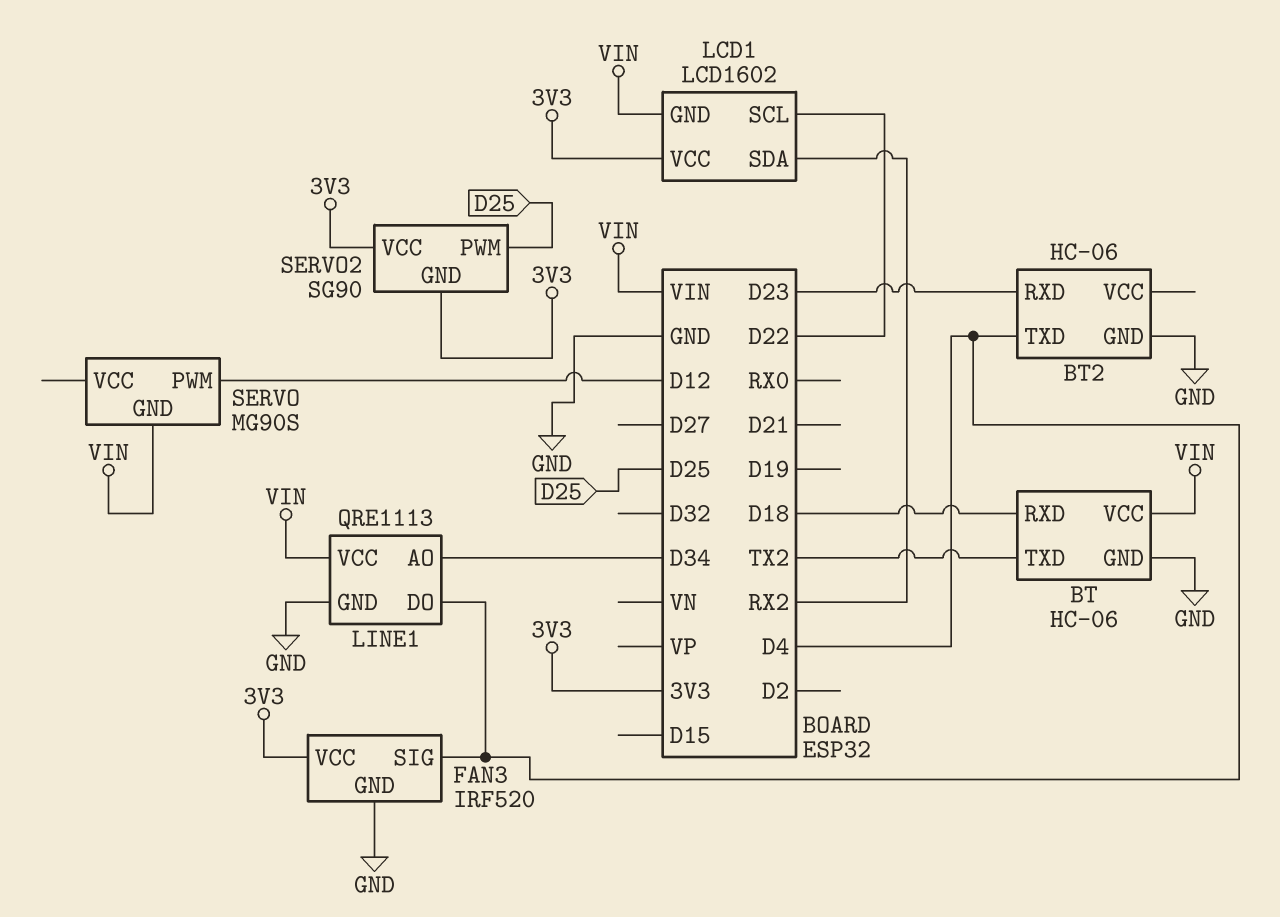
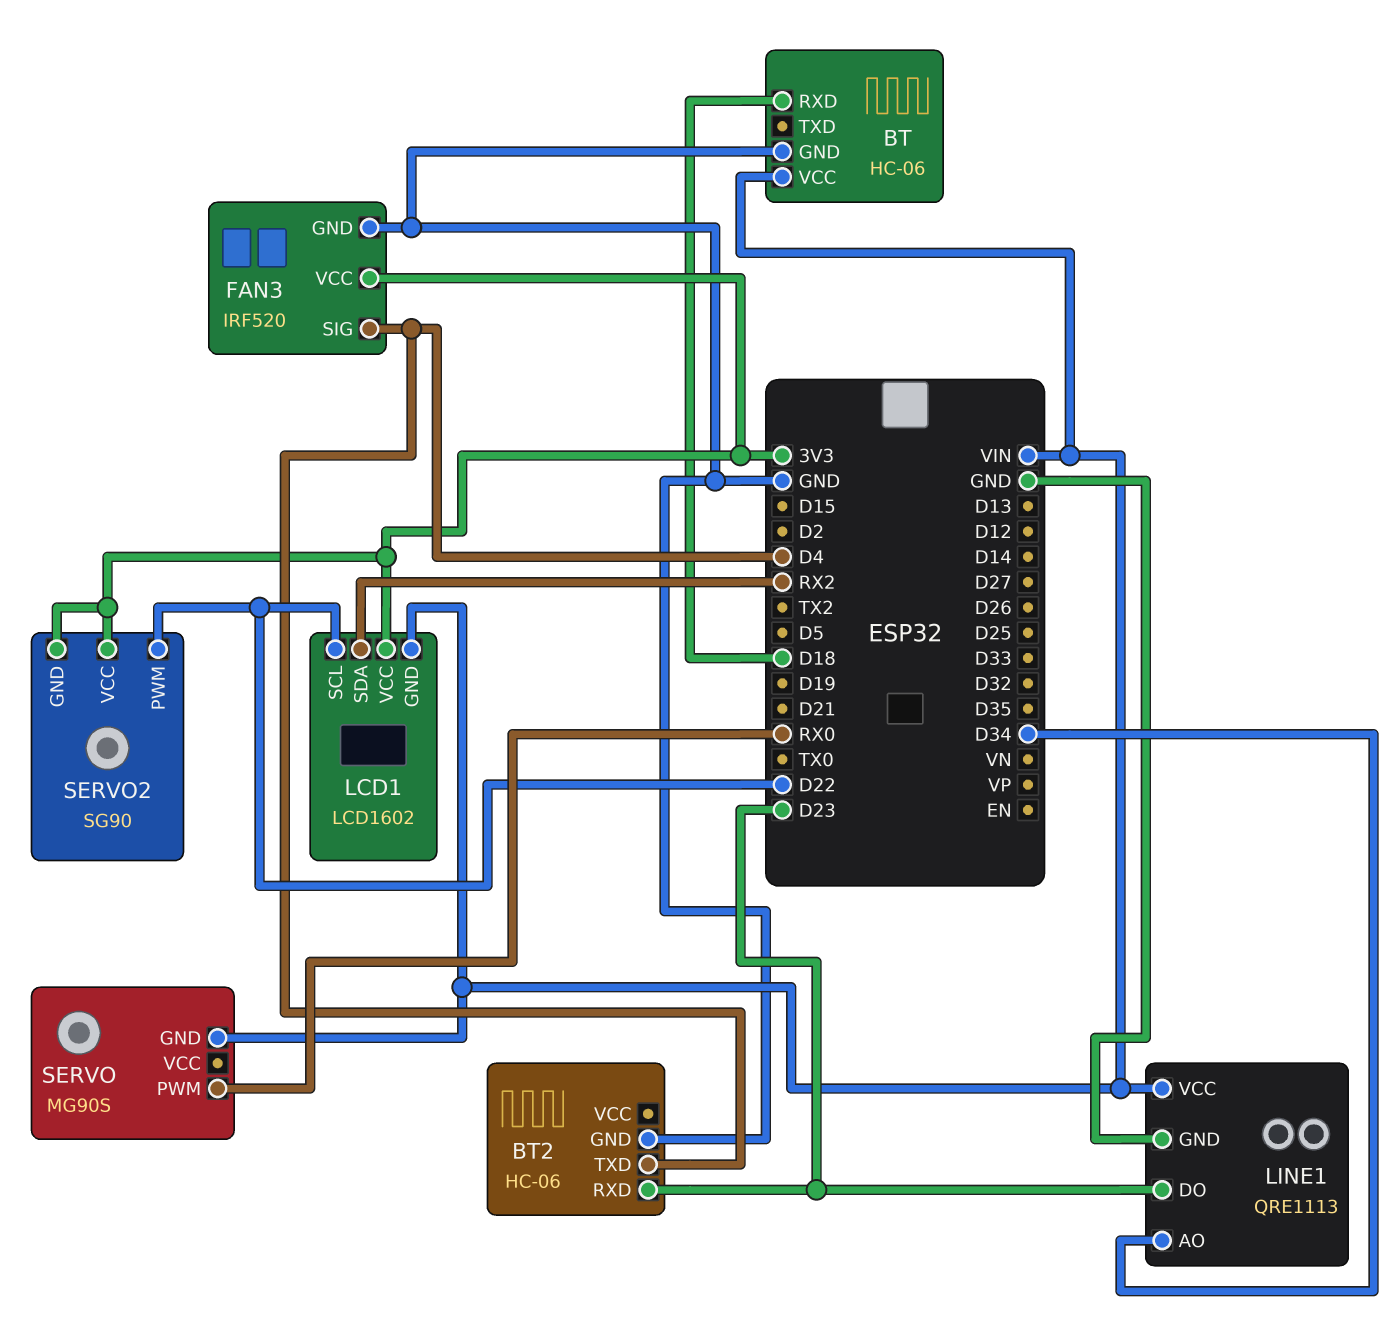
BT pin TXD: TX2 -> none
LINE1 pin DO: D4 -> D23
SERVO pin PWM: D12 -> RX0
SERVO2 pin PWM: D25 -> D22

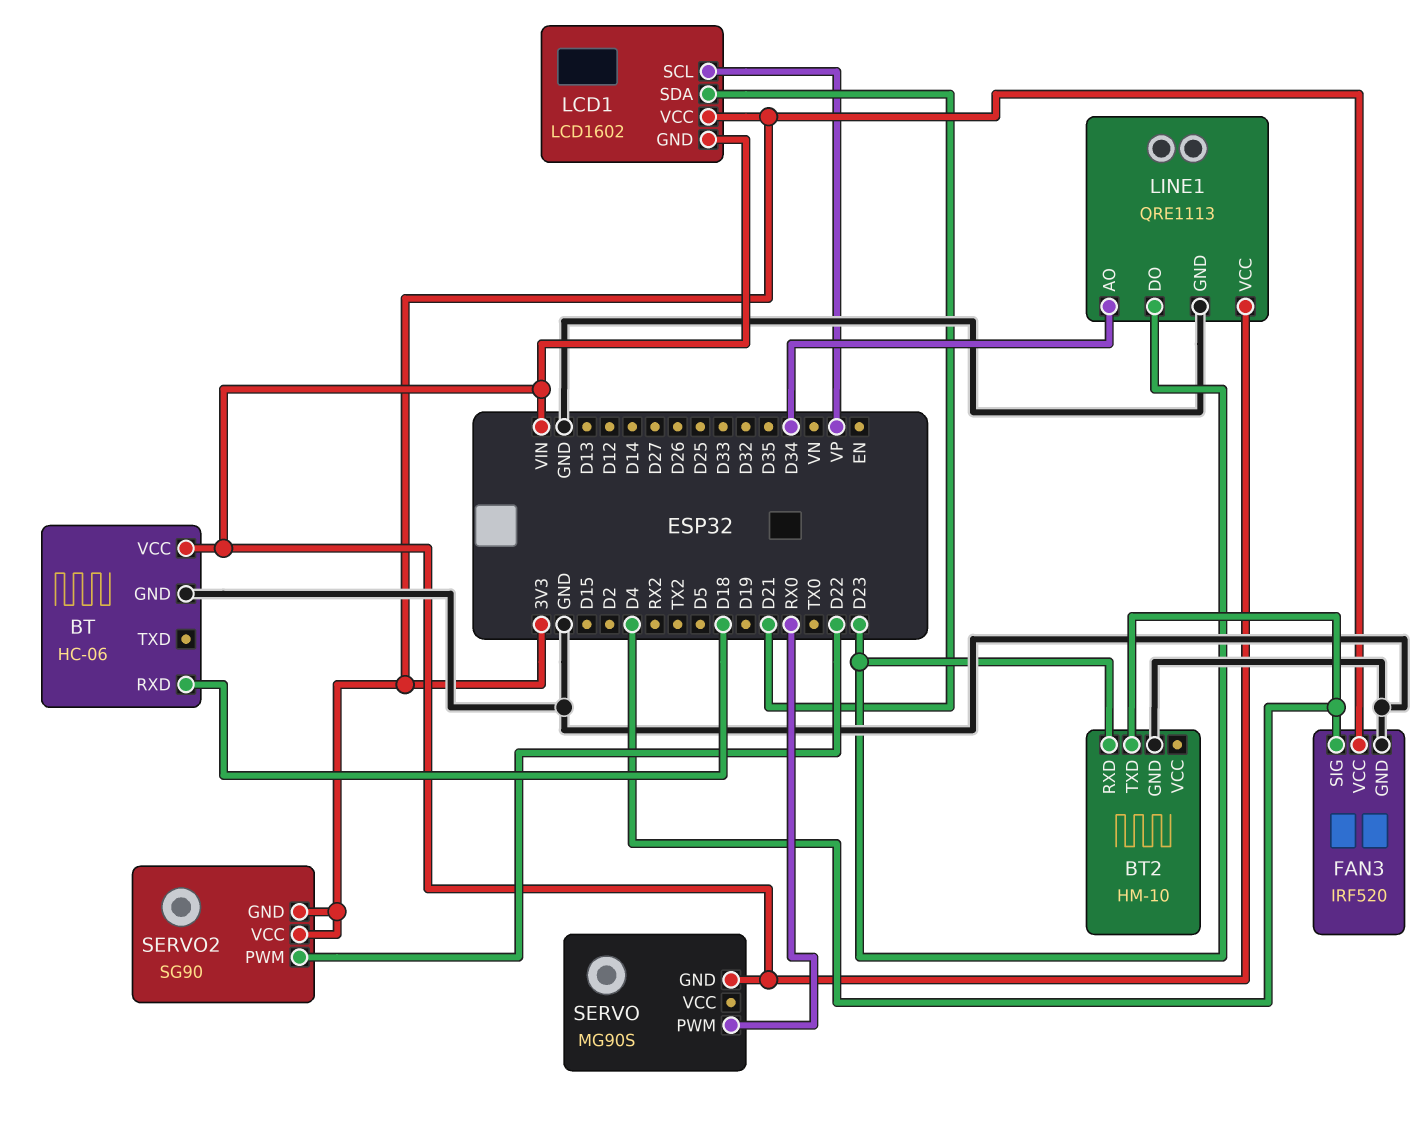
BT2: HC-06 -> HM-10
LCD1 pin SCL: D22 -> VP
LCD1 pin SDA: RX2 -> D21

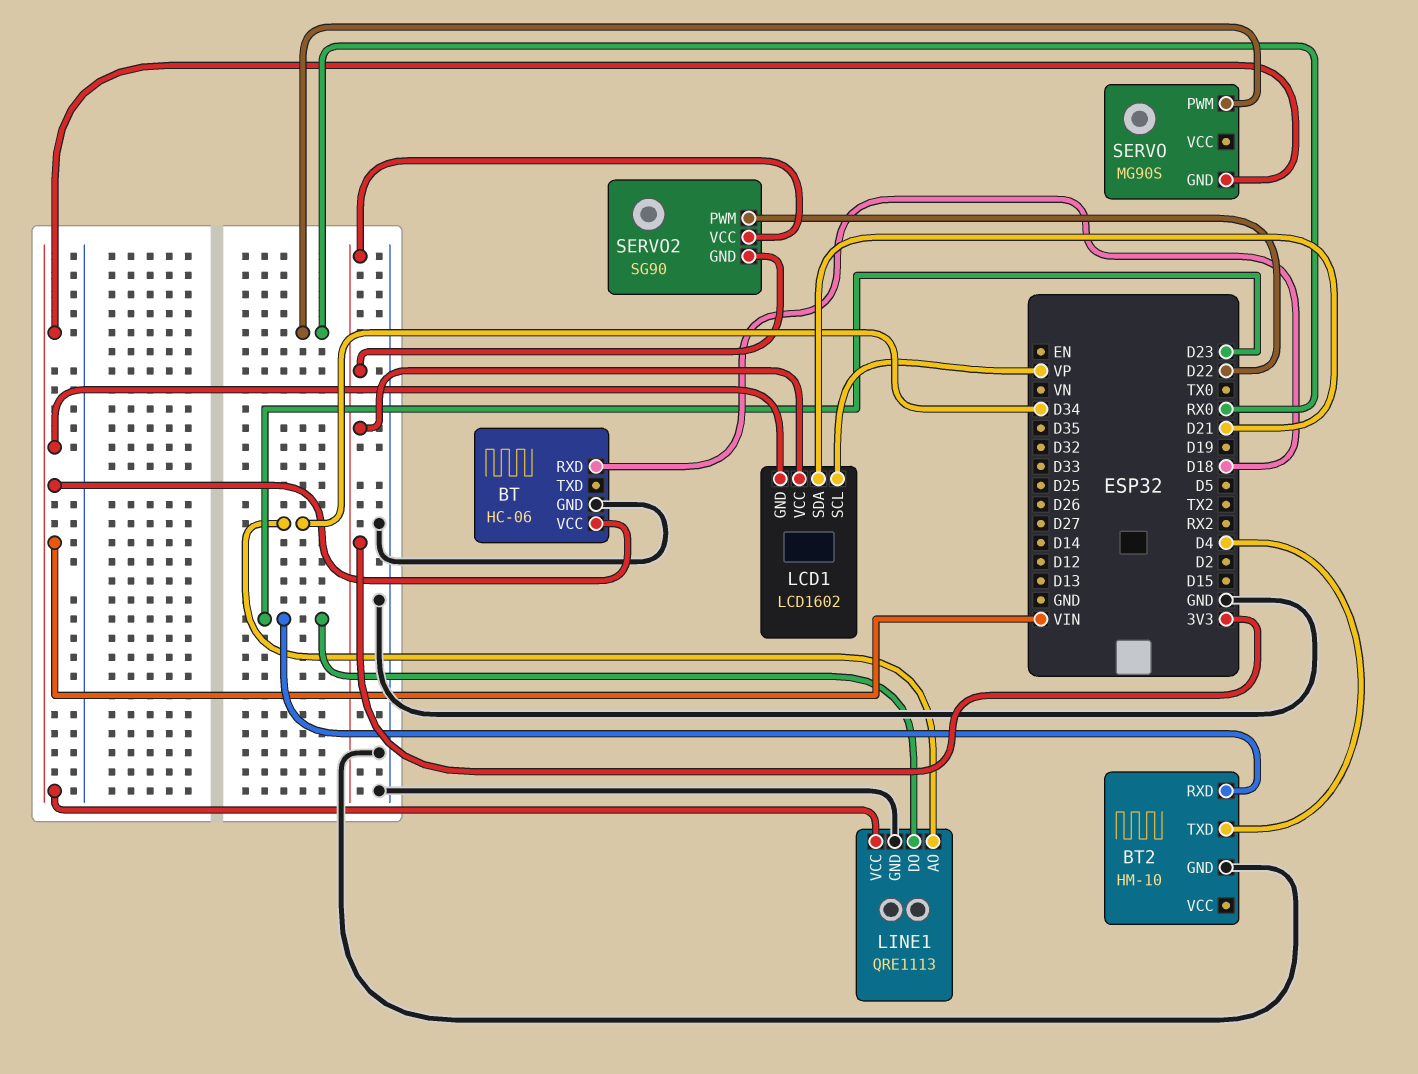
FAN3: IRF520 -> none
FAN3 pin GND: GND -> none
FAN3 pin SIG: D4 -> none
FAN3 pin VCC: 3V3 -> none

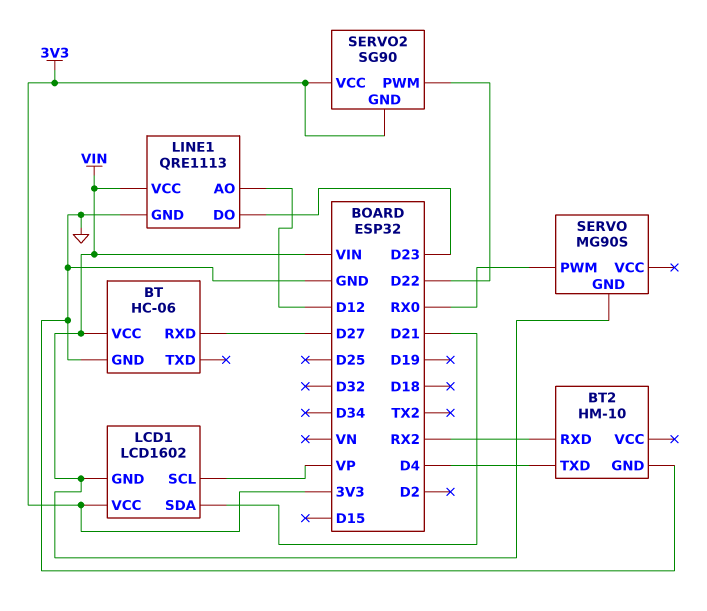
BT pin RXD: D18 -> D27
BT2 pin RXD: D23 -> RX2
LINE1 pin AO: D34 -> D12

